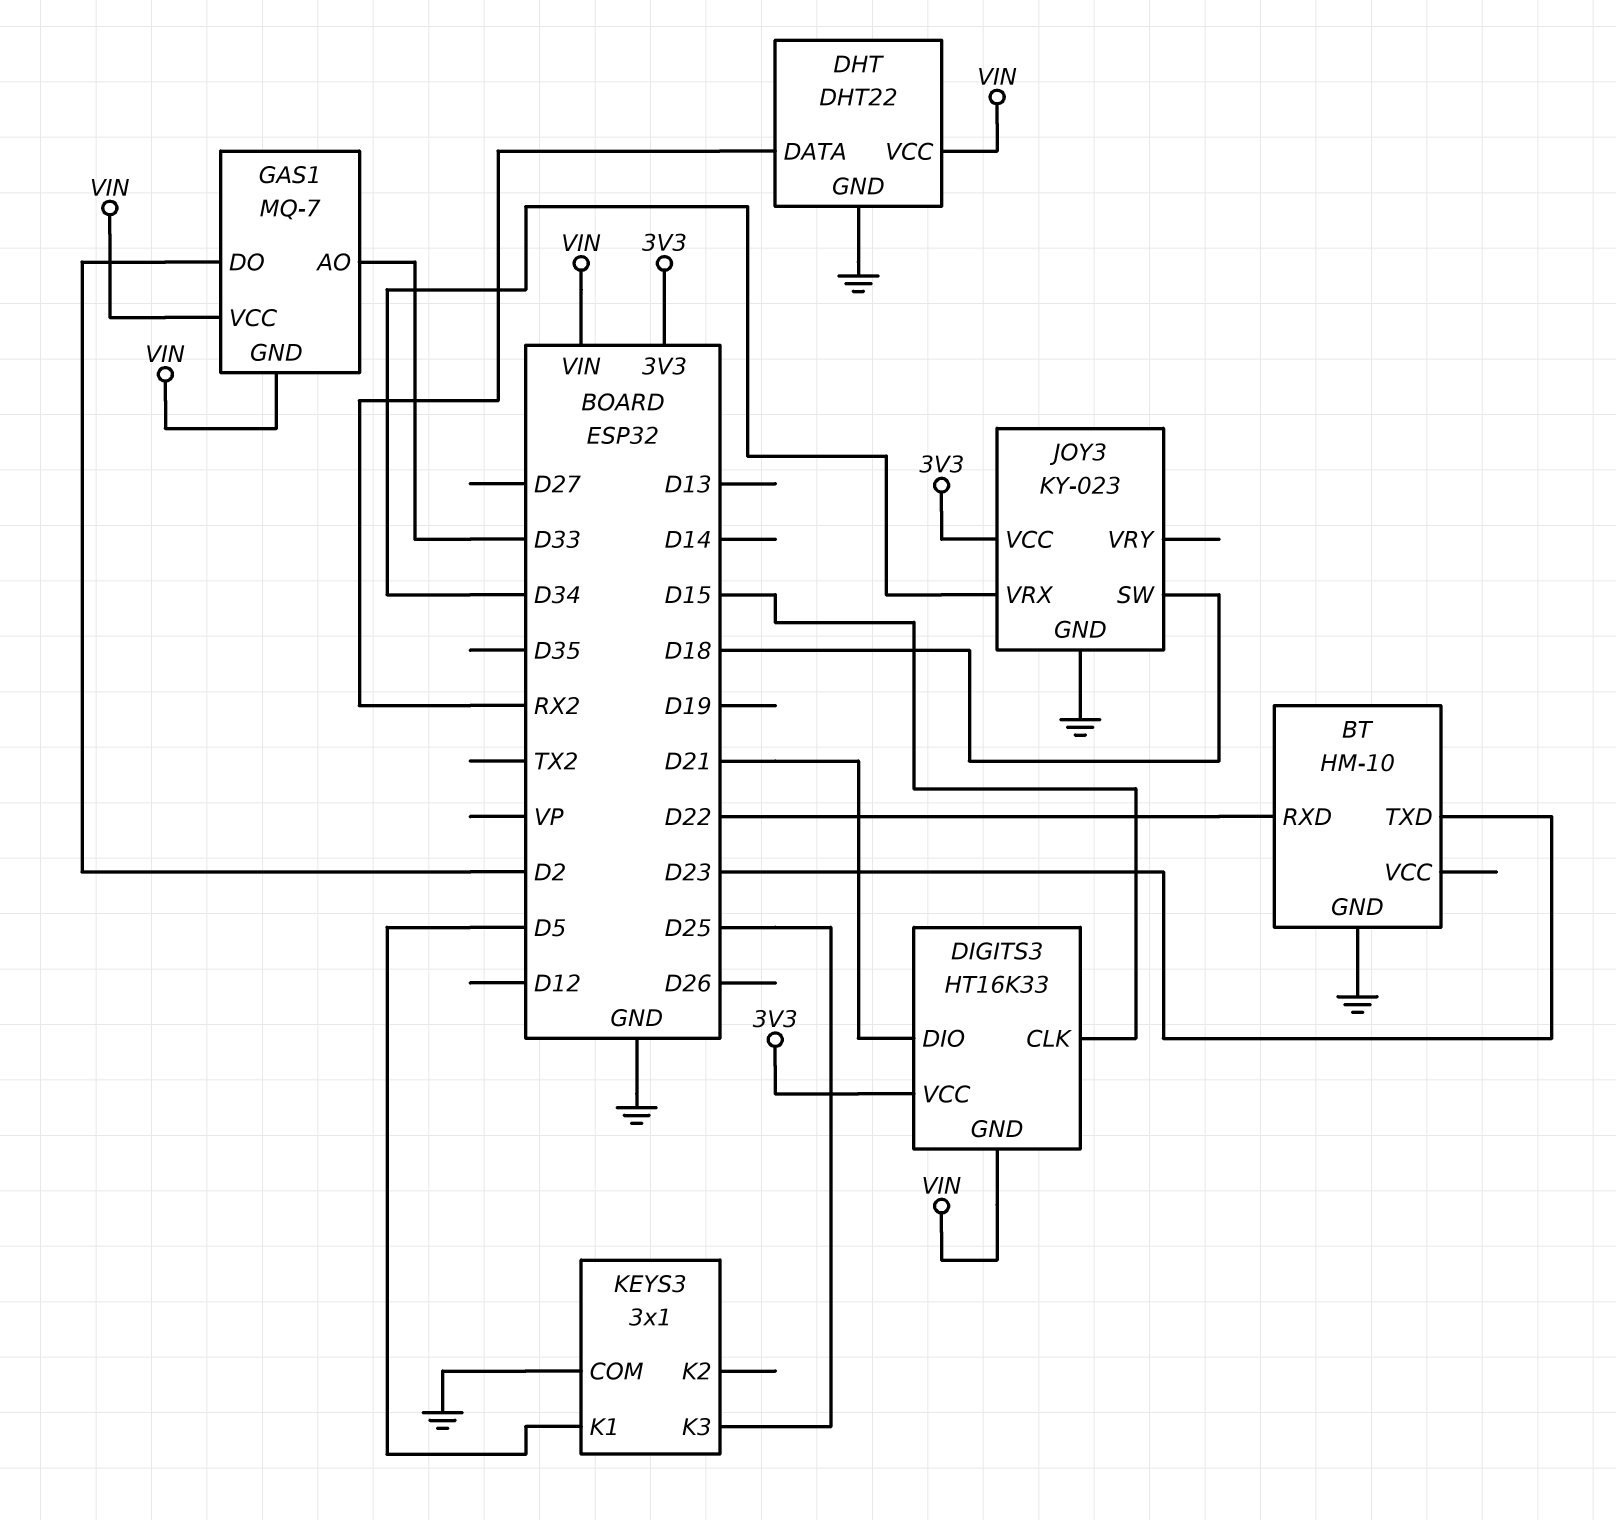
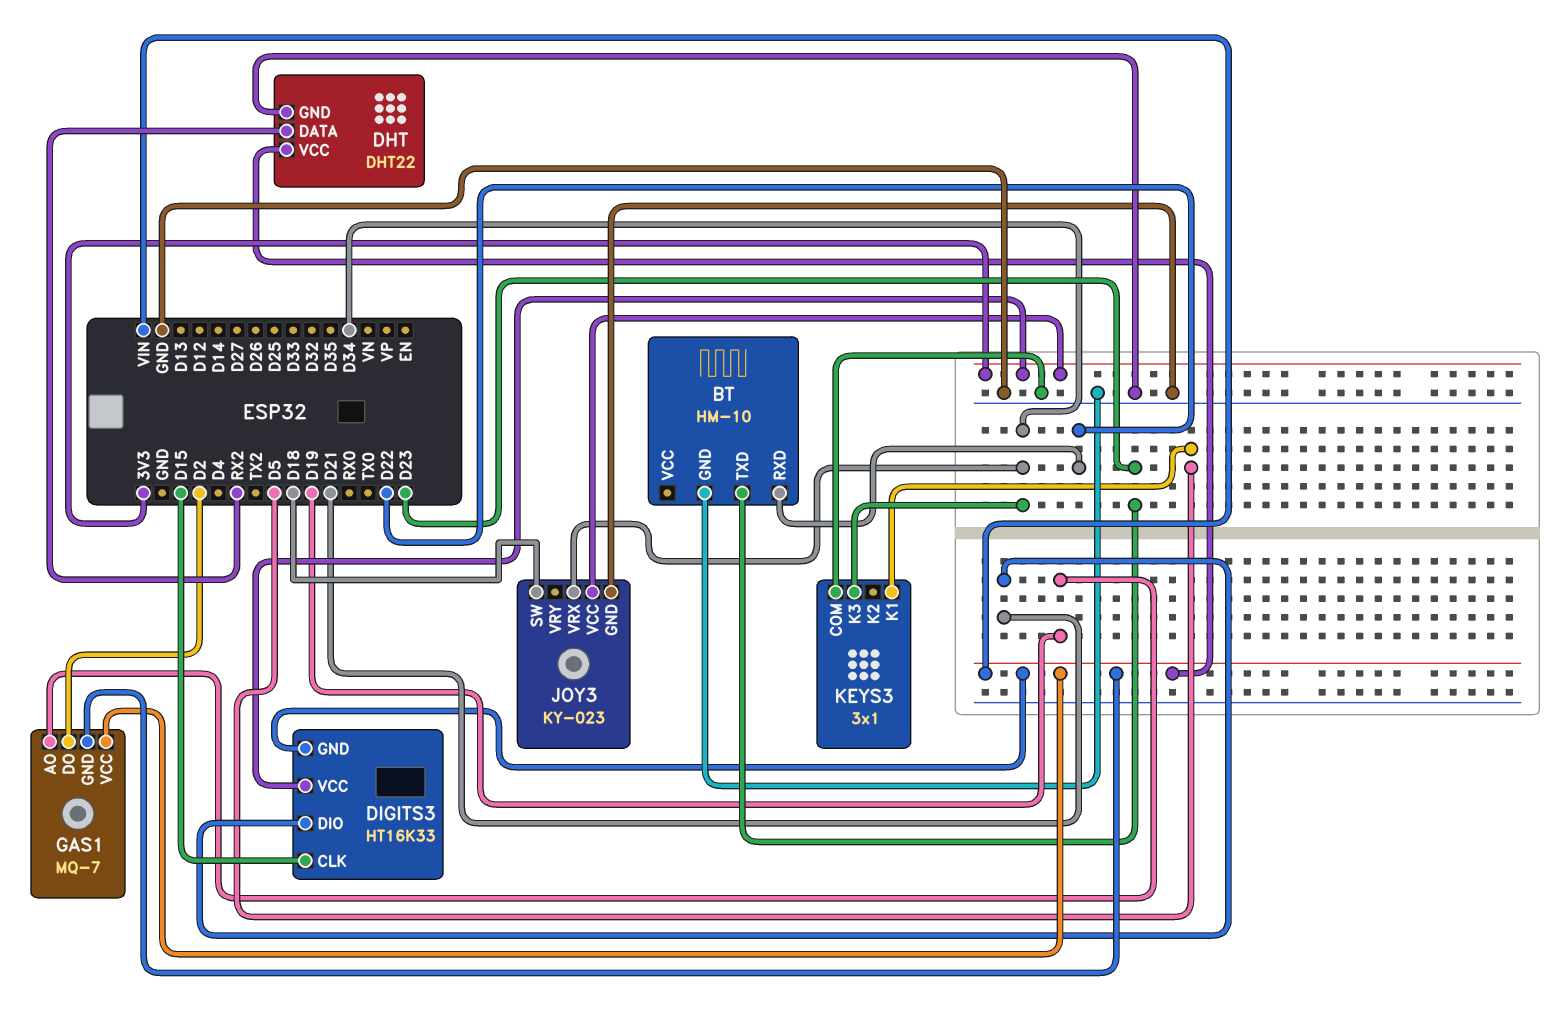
GAS1 pin AO: D33 -> D19
KEYS3 pin K3: D25 -> D34

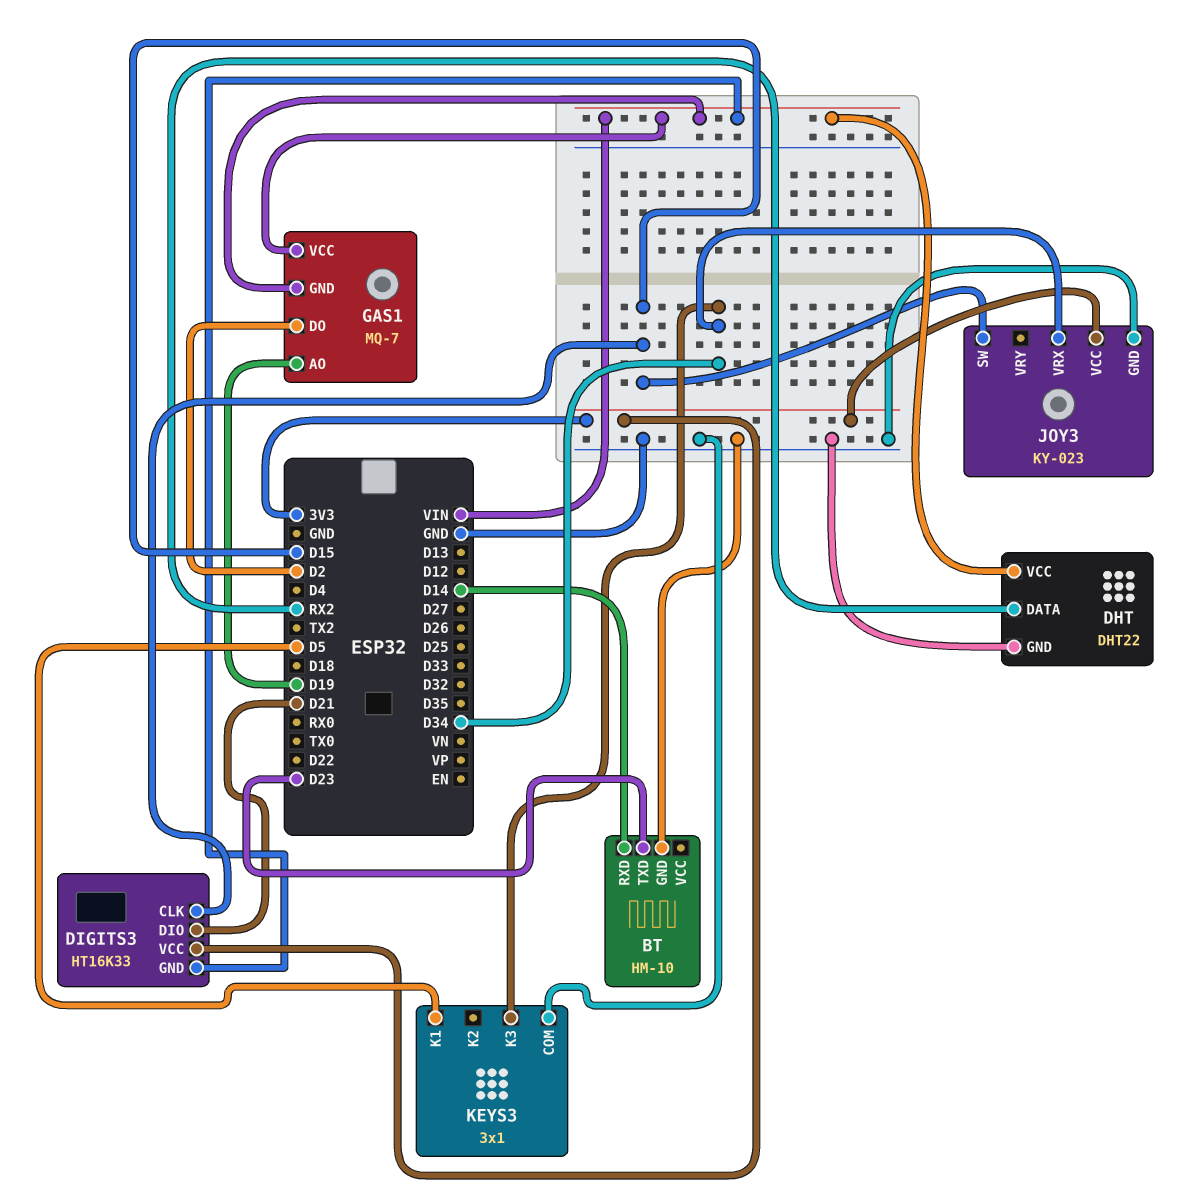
BT pin RXD: D22 -> D14
JOY3 pin SW: D18 -> D15

